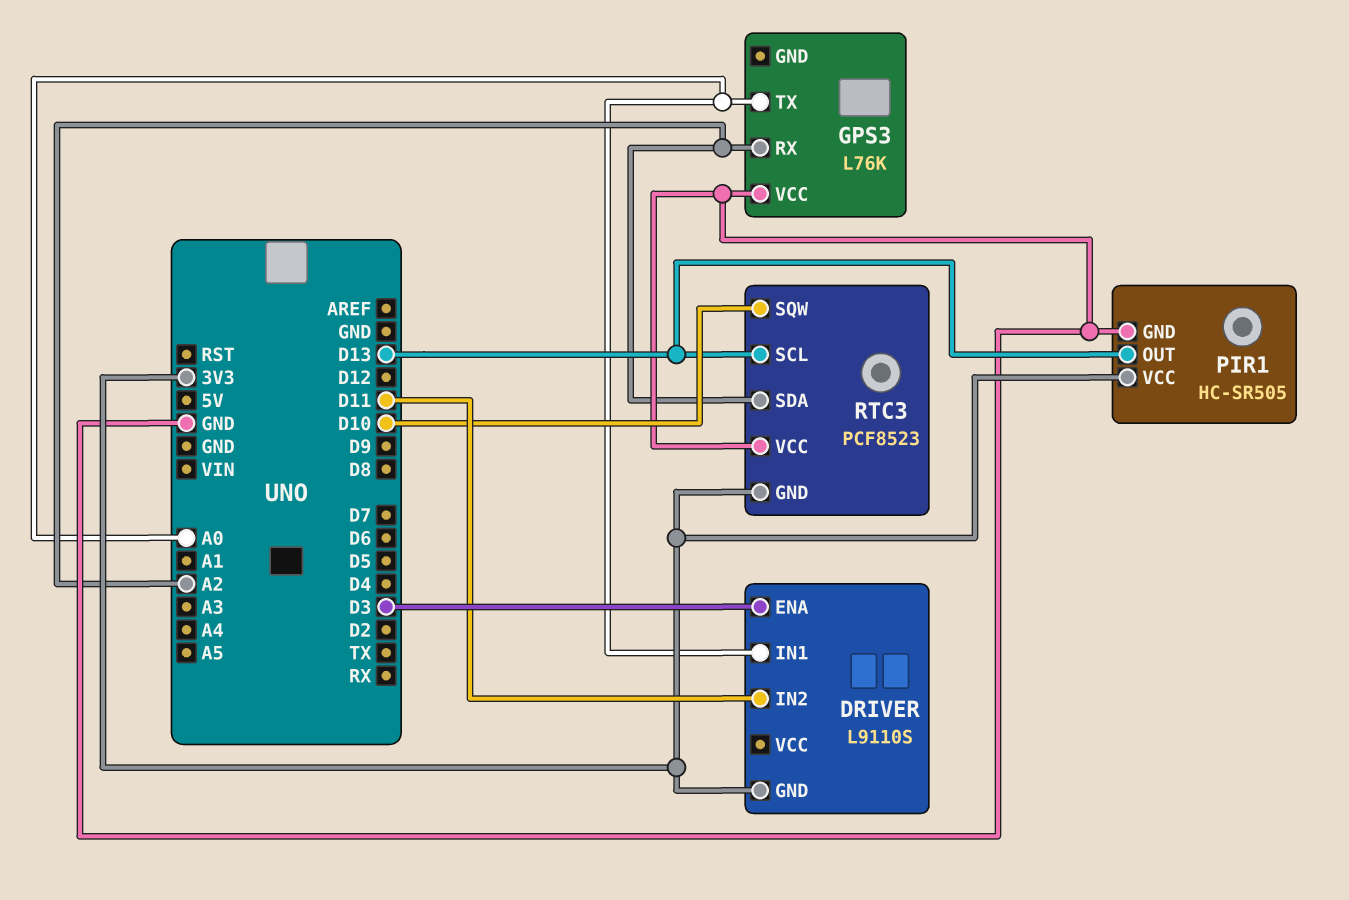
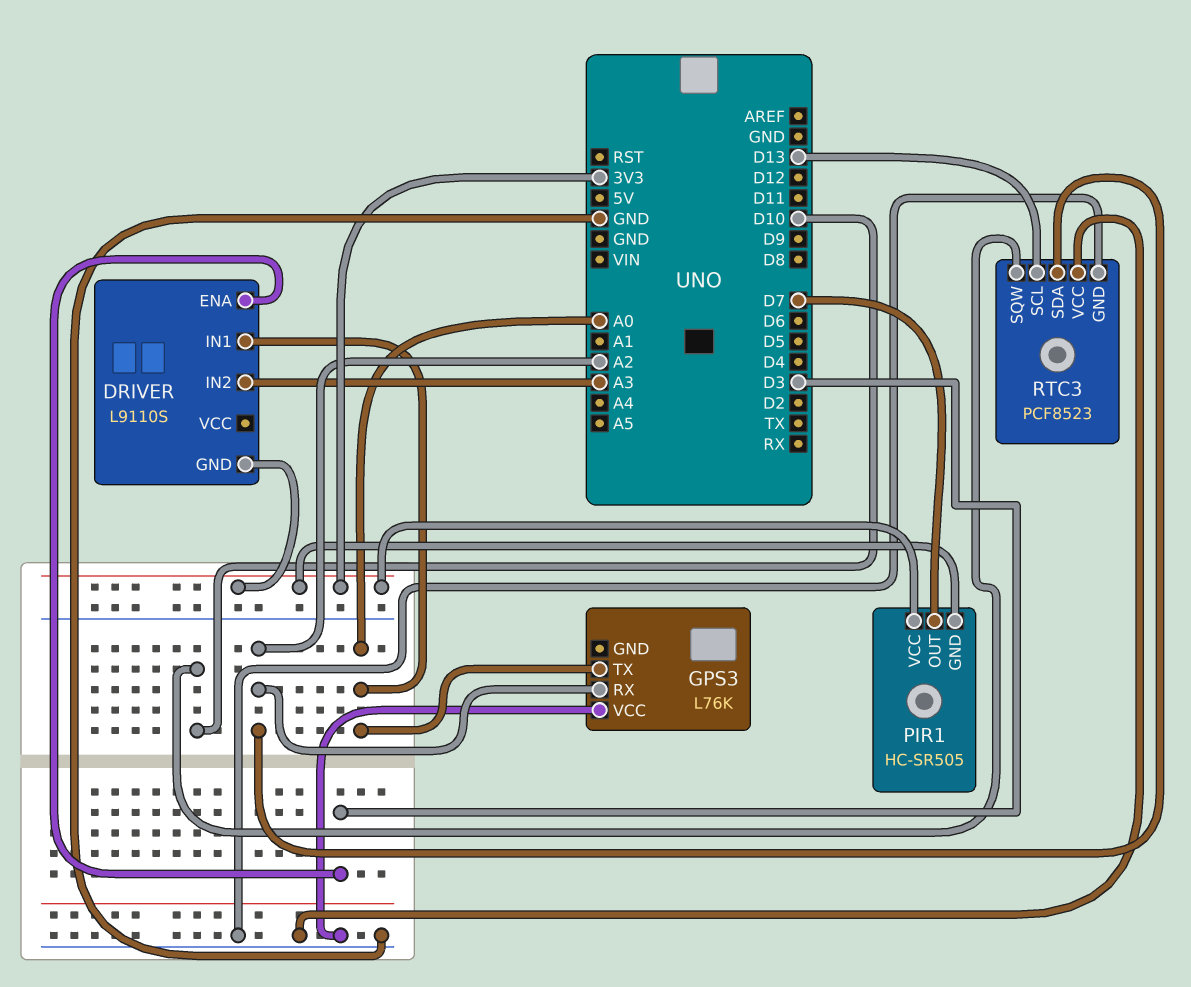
DRIVER pin IN2: D11 -> A3
PIR1 pin GND: GND -> 3V3
PIR1 pin OUT: D13 -> D7
RTC3 pin GND: 3V3 -> GND

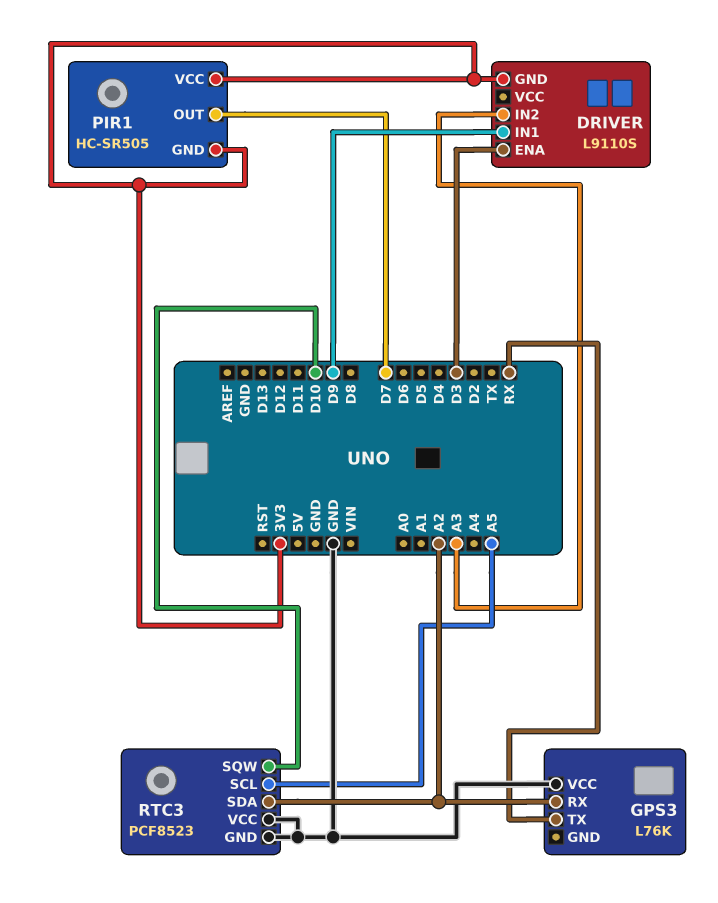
DRIVER pin IN1: A0 -> D9
GPS3 pin TX: A0 -> RX
RTC3 pin SCL: D13 -> A5

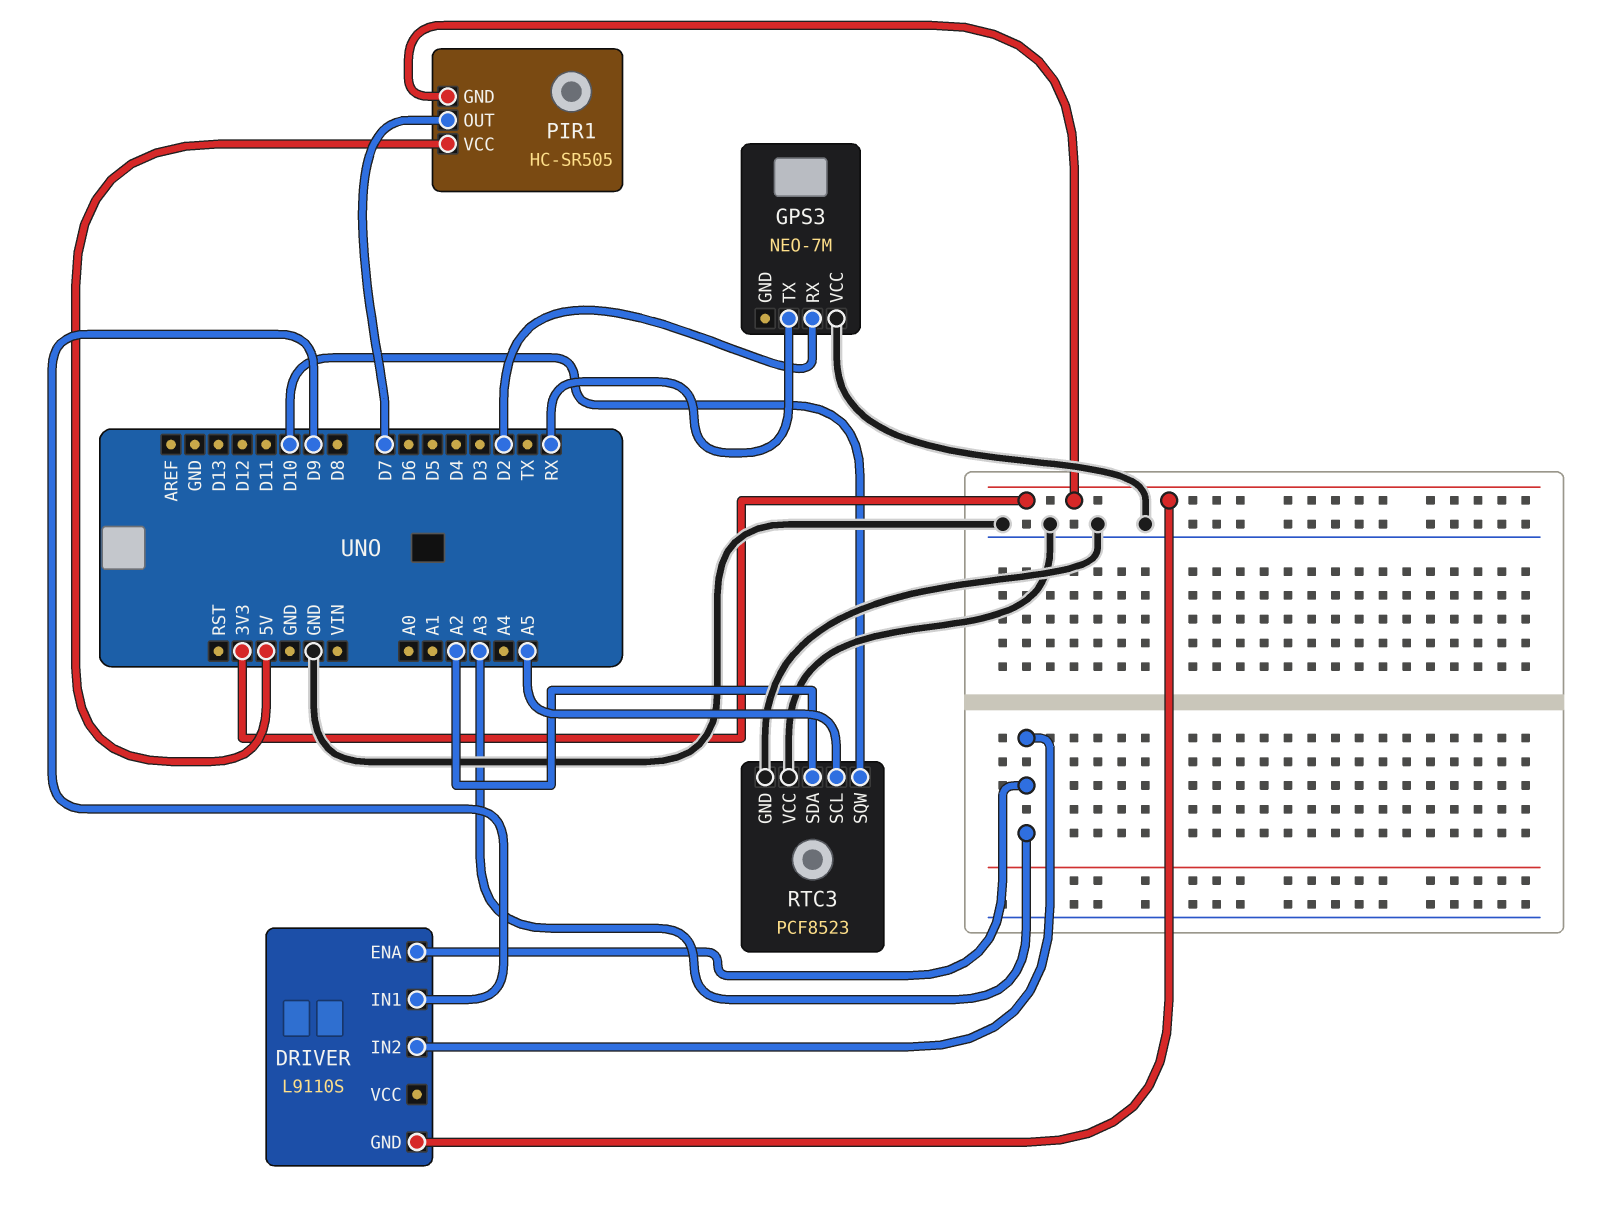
DRIVER pin ENA: D3 -> A3
GPS3: L76K -> NEO-7M
GPS3 pin RX: A2 -> D2
PIR1 pin VCC: 3V3 -> 5V

